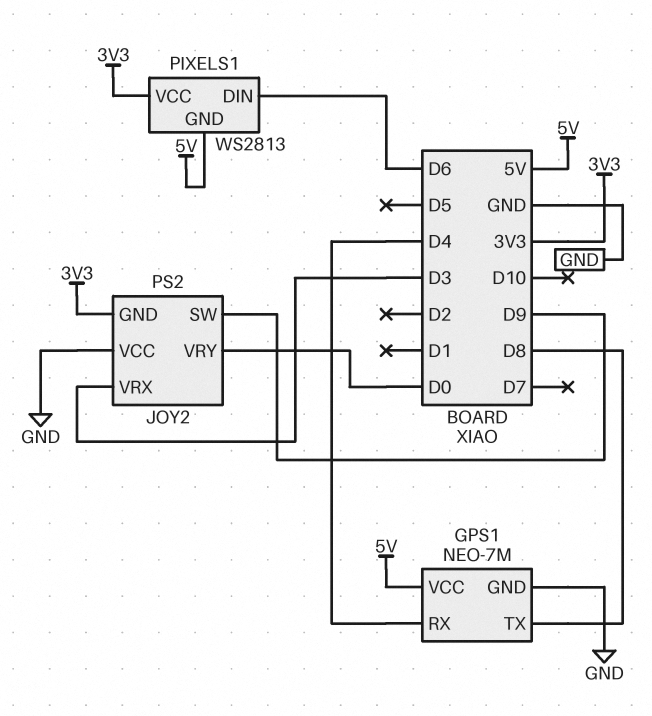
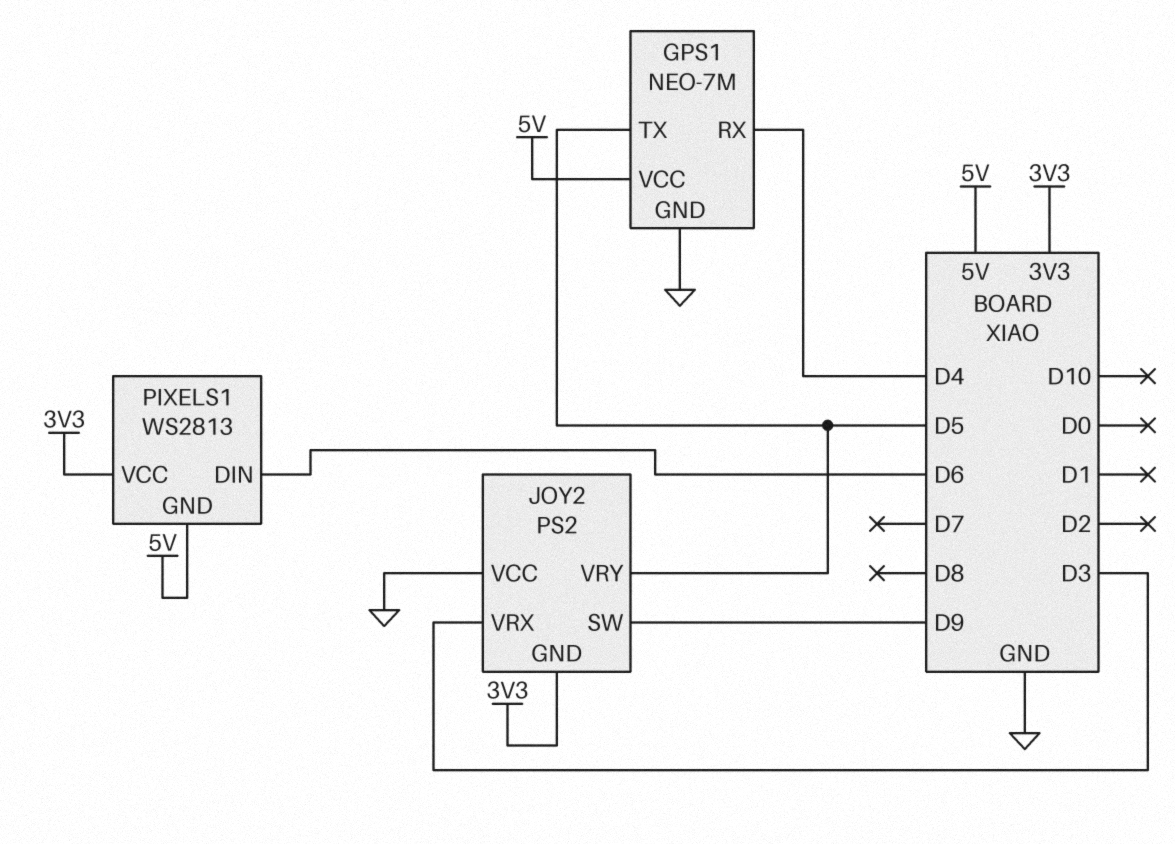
GPS1 pin TX: D8 -> D5
JOY2 pin VRY: D0 -> D5

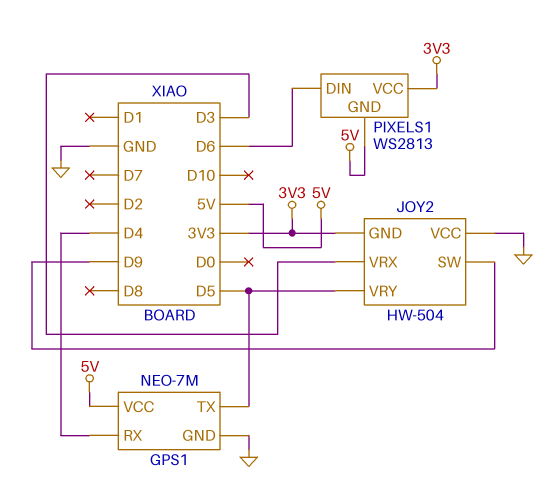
JOY2: PS2 -> HW-504

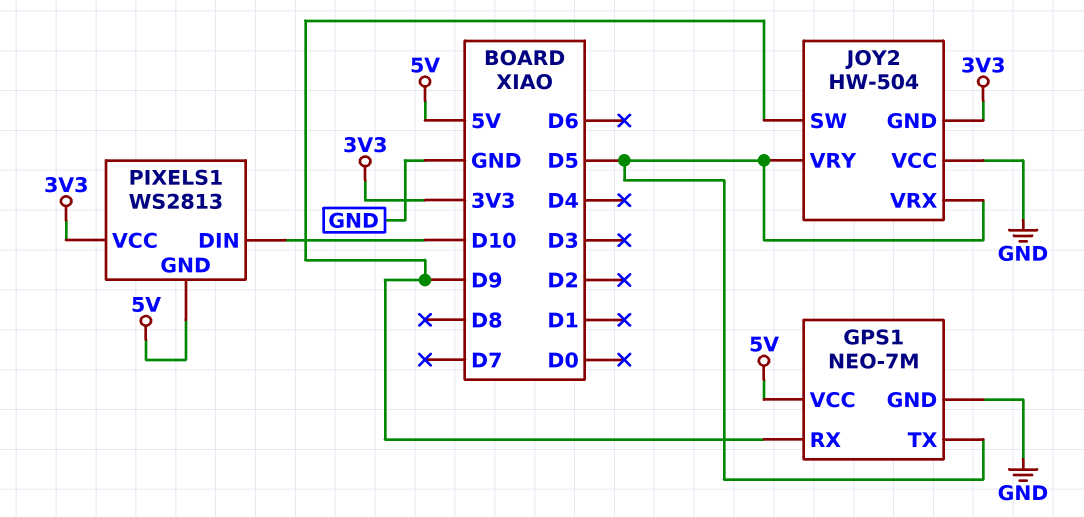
GPS1 pin RX: D4 -> D9
JOY2 pin VRX: D3 -> D5
PIXELS1 pin DIN: D6 -> D10

